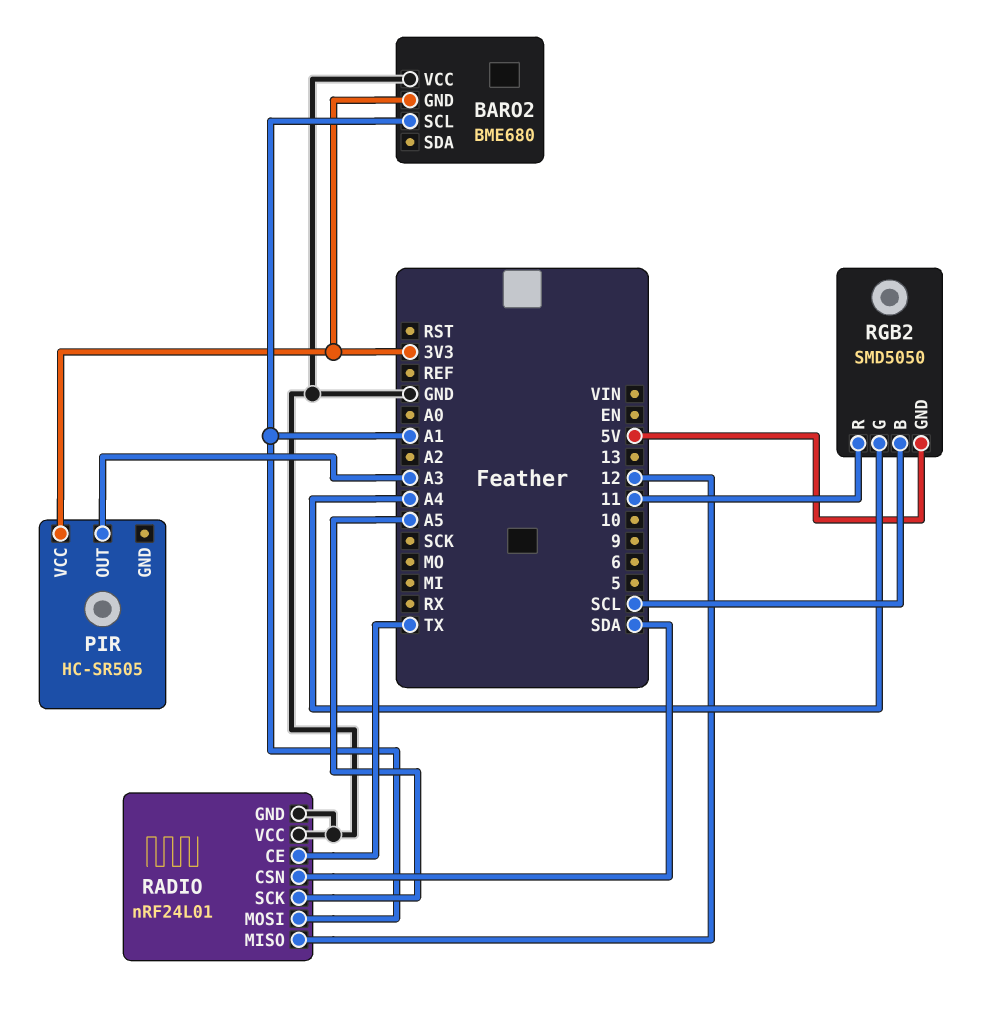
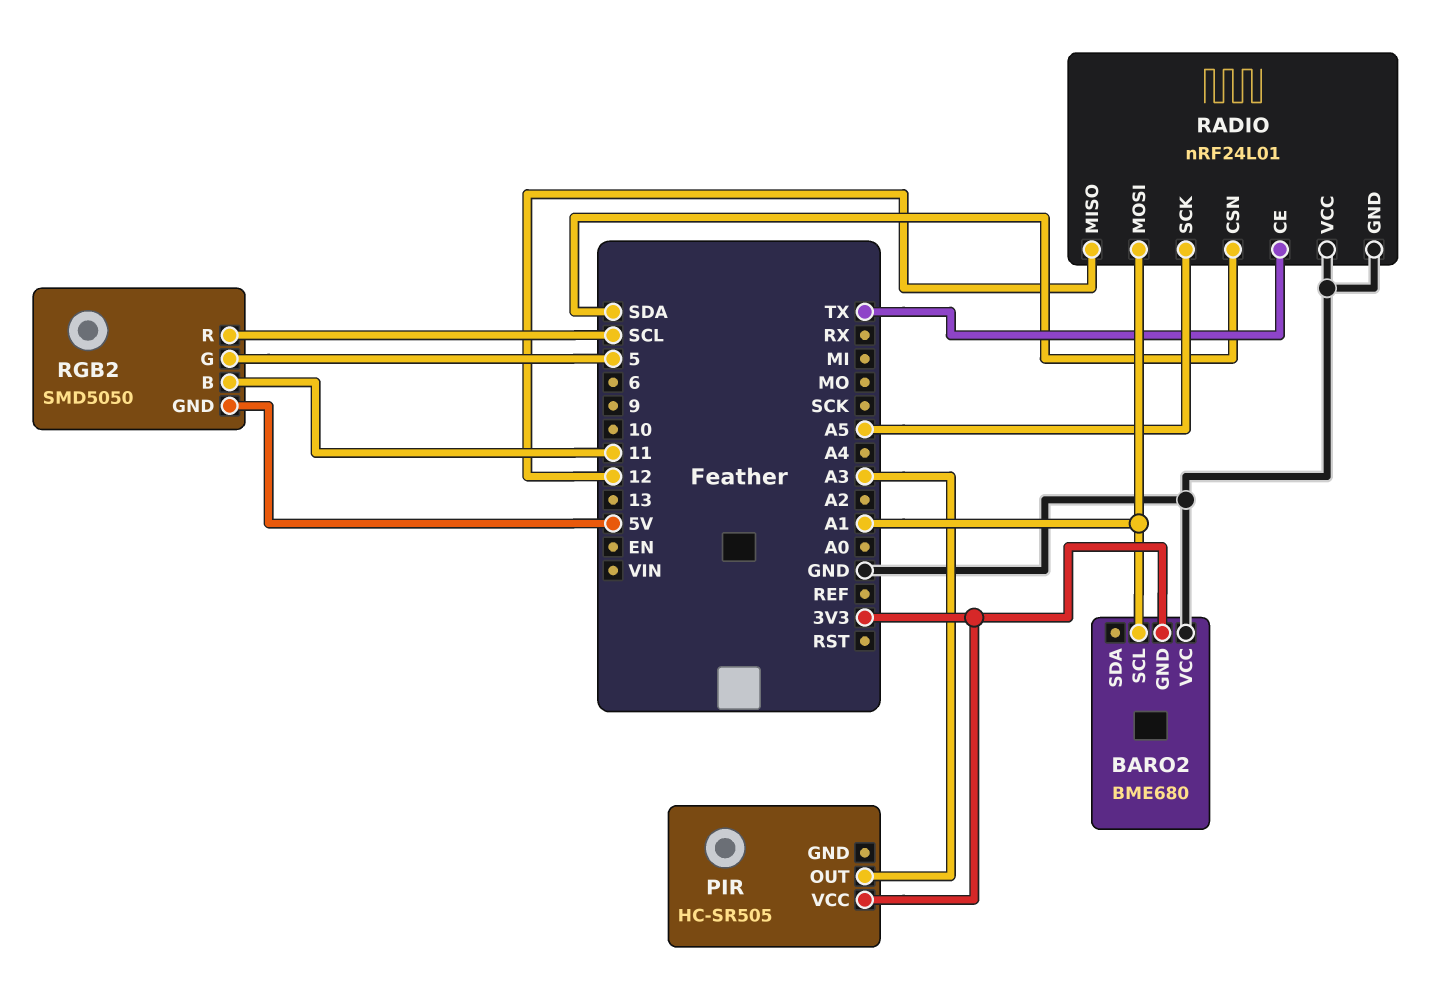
RGB2 pin B: SCL -> 11
RGB2 pin G: A4 -> 5
RGB2 pin R: 11 -> SCL

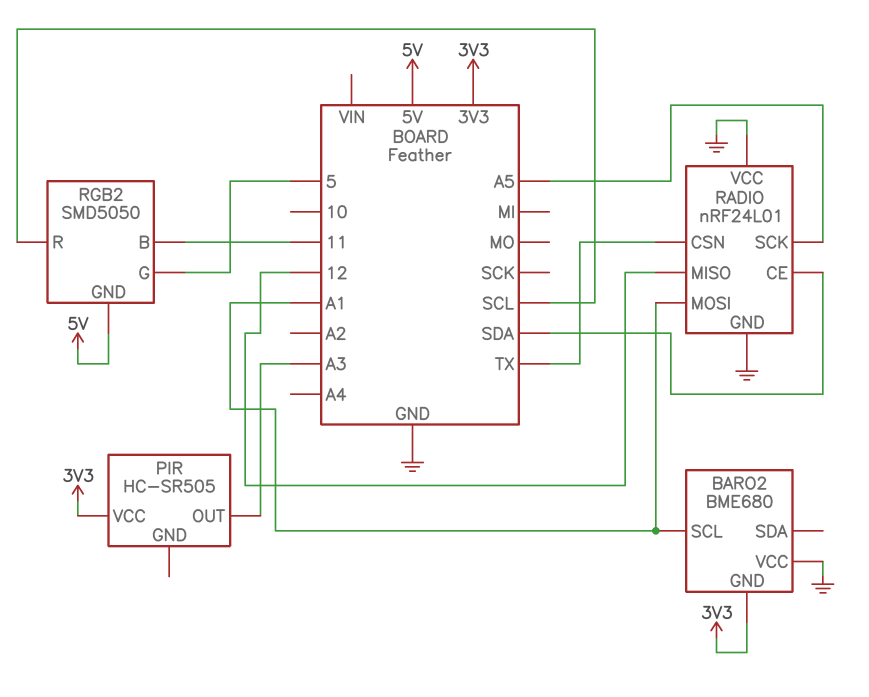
RADIO pin CE: TX -> SDA
RADIO pin CSN: SDA -> TX

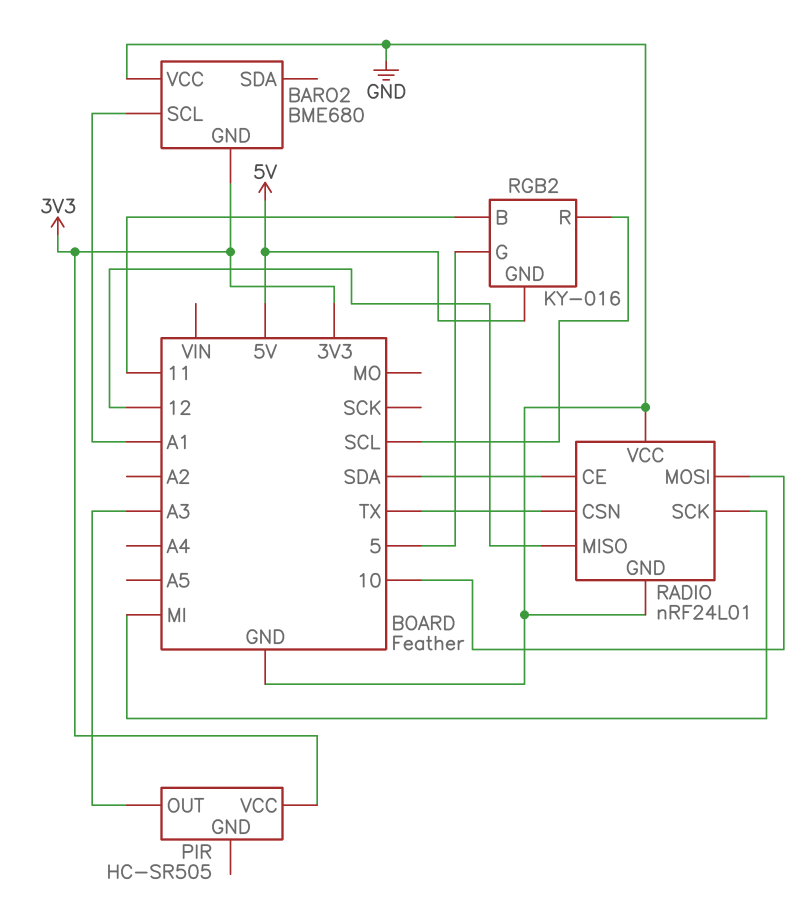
RADIO pin MOSI: A1 -> 10
RADIO pin SCK: A5 -> MI
RGB2: SMD5050 -> KY-016

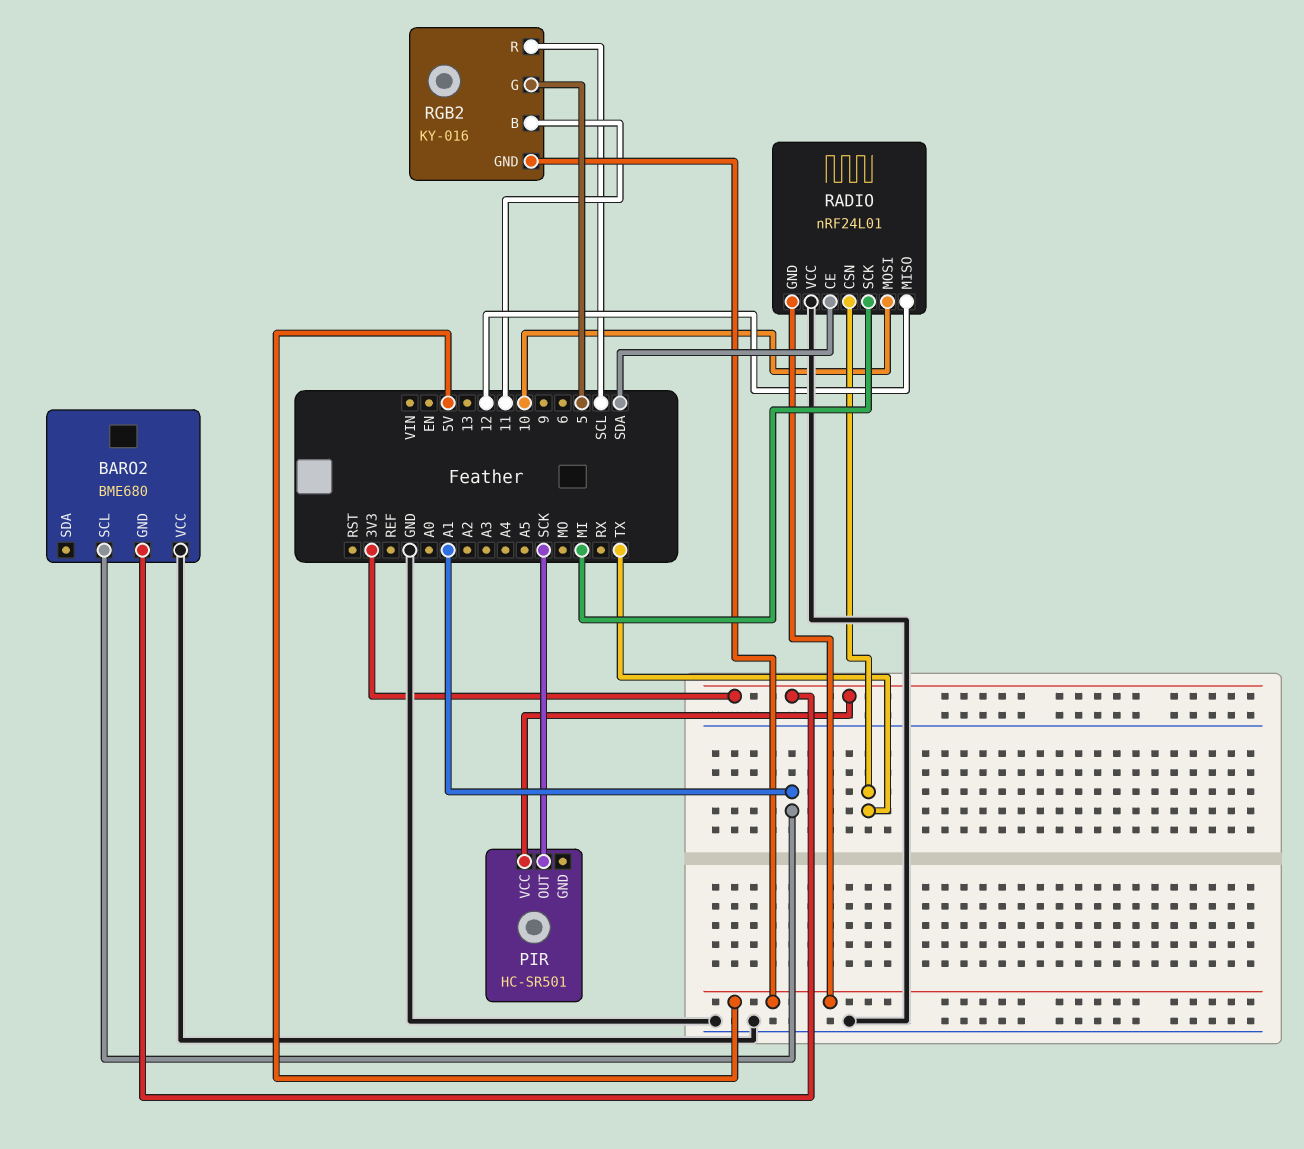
PIR: HC-SR505 -> HC-SR501
PIR pin OUT: A3 -> SCK
RADIO pin GND: GND -> 5V

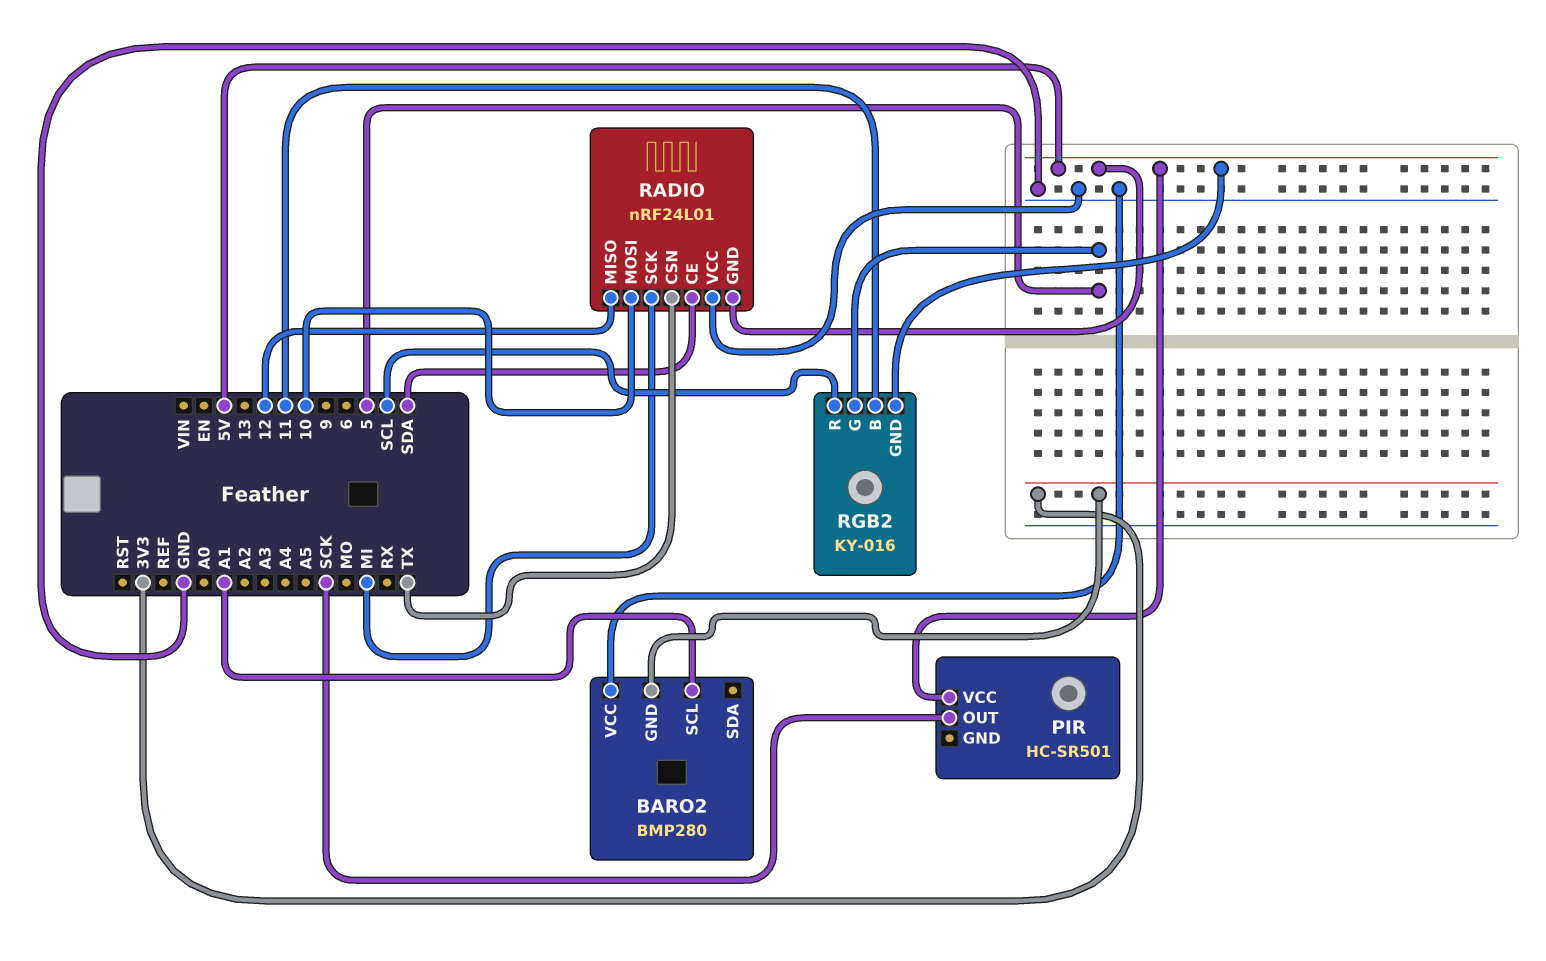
BARO2: BME680 -> BMP280
PIR pin VCC: 3V3 -> 5V

